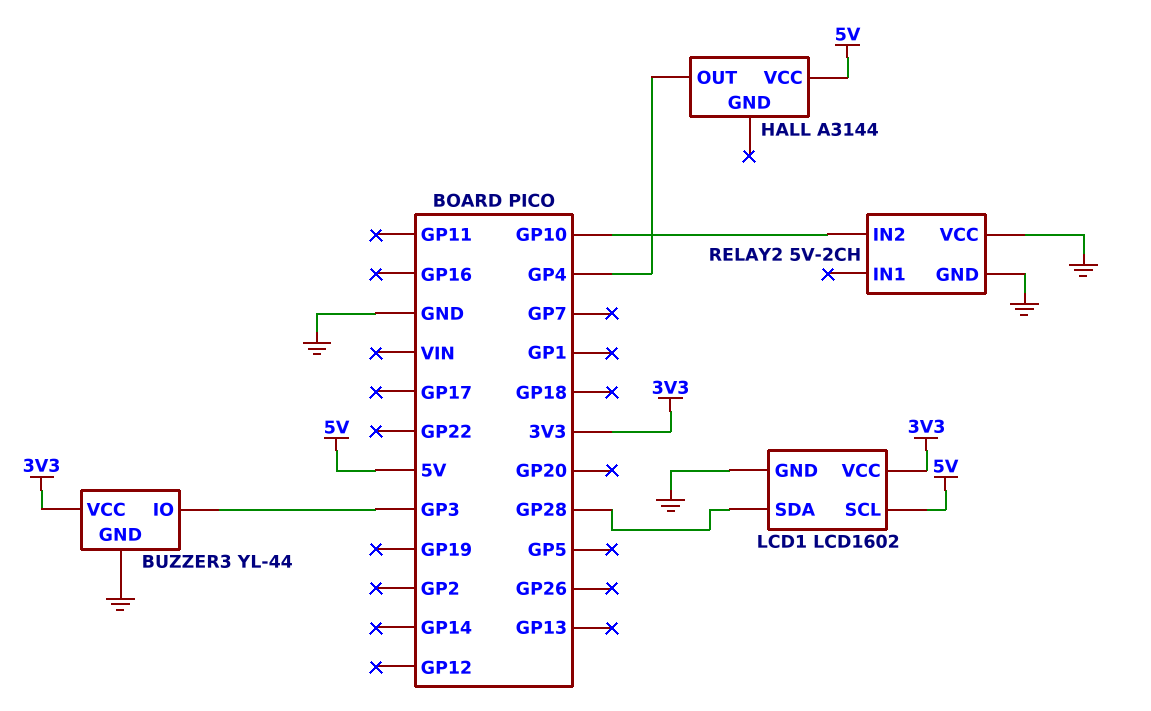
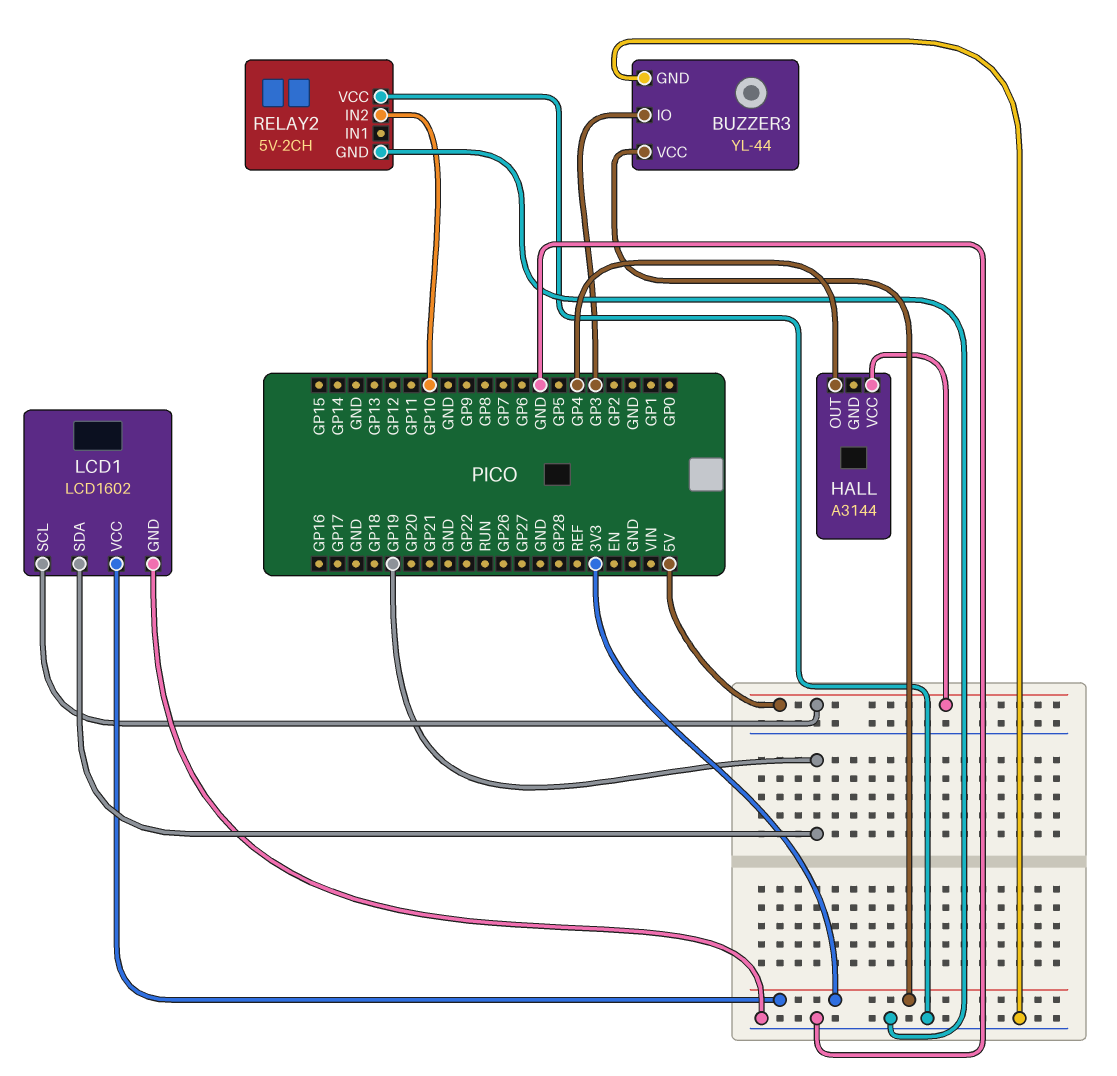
LCD1 pin SDA: GP28 -> GP19

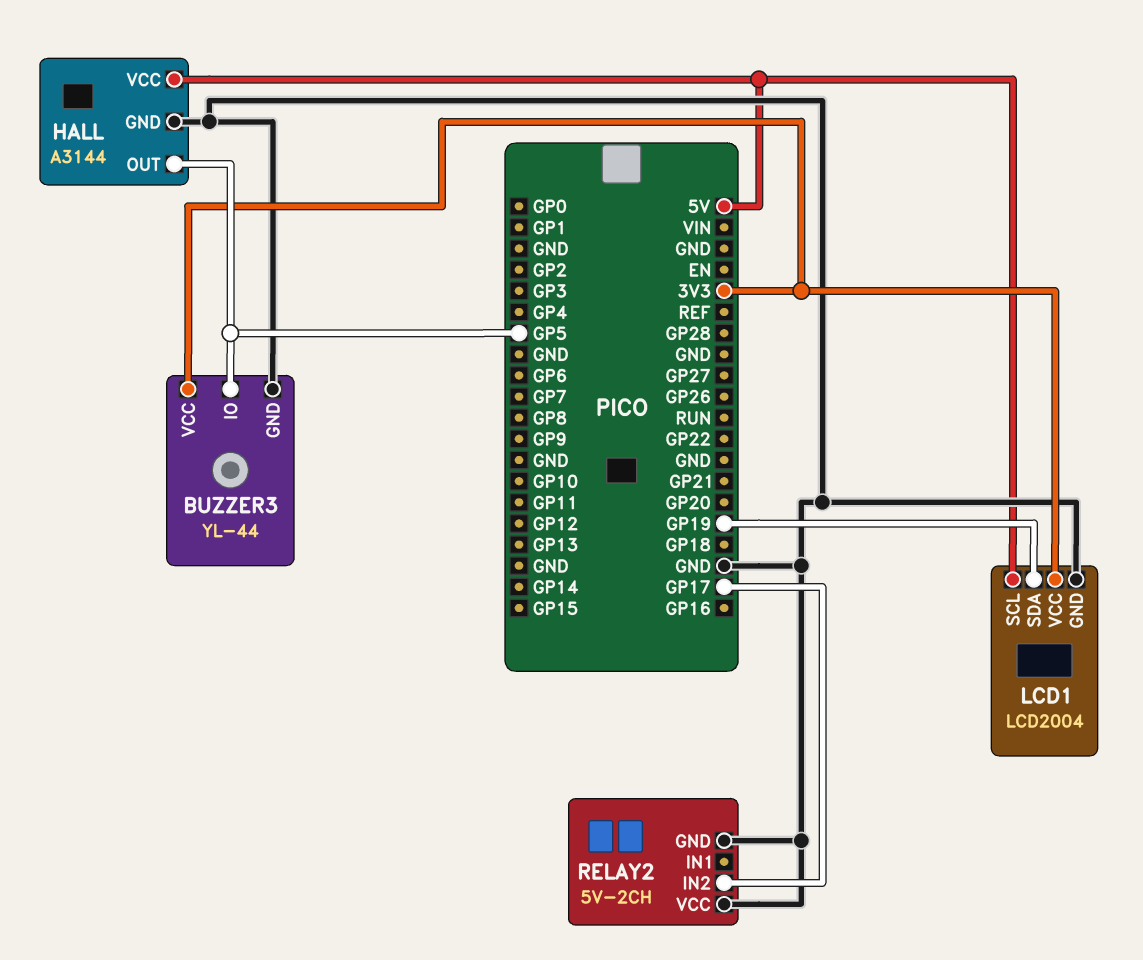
BUZZER3 pin IO: GP3 -> GP5
HALL pin GND: none -> GND
HALL pin OUT: GP4 -> GP5
LCD1: LCD1602 -> LCD2004
RELAY2 pin IN2: GP10 -> GP17

